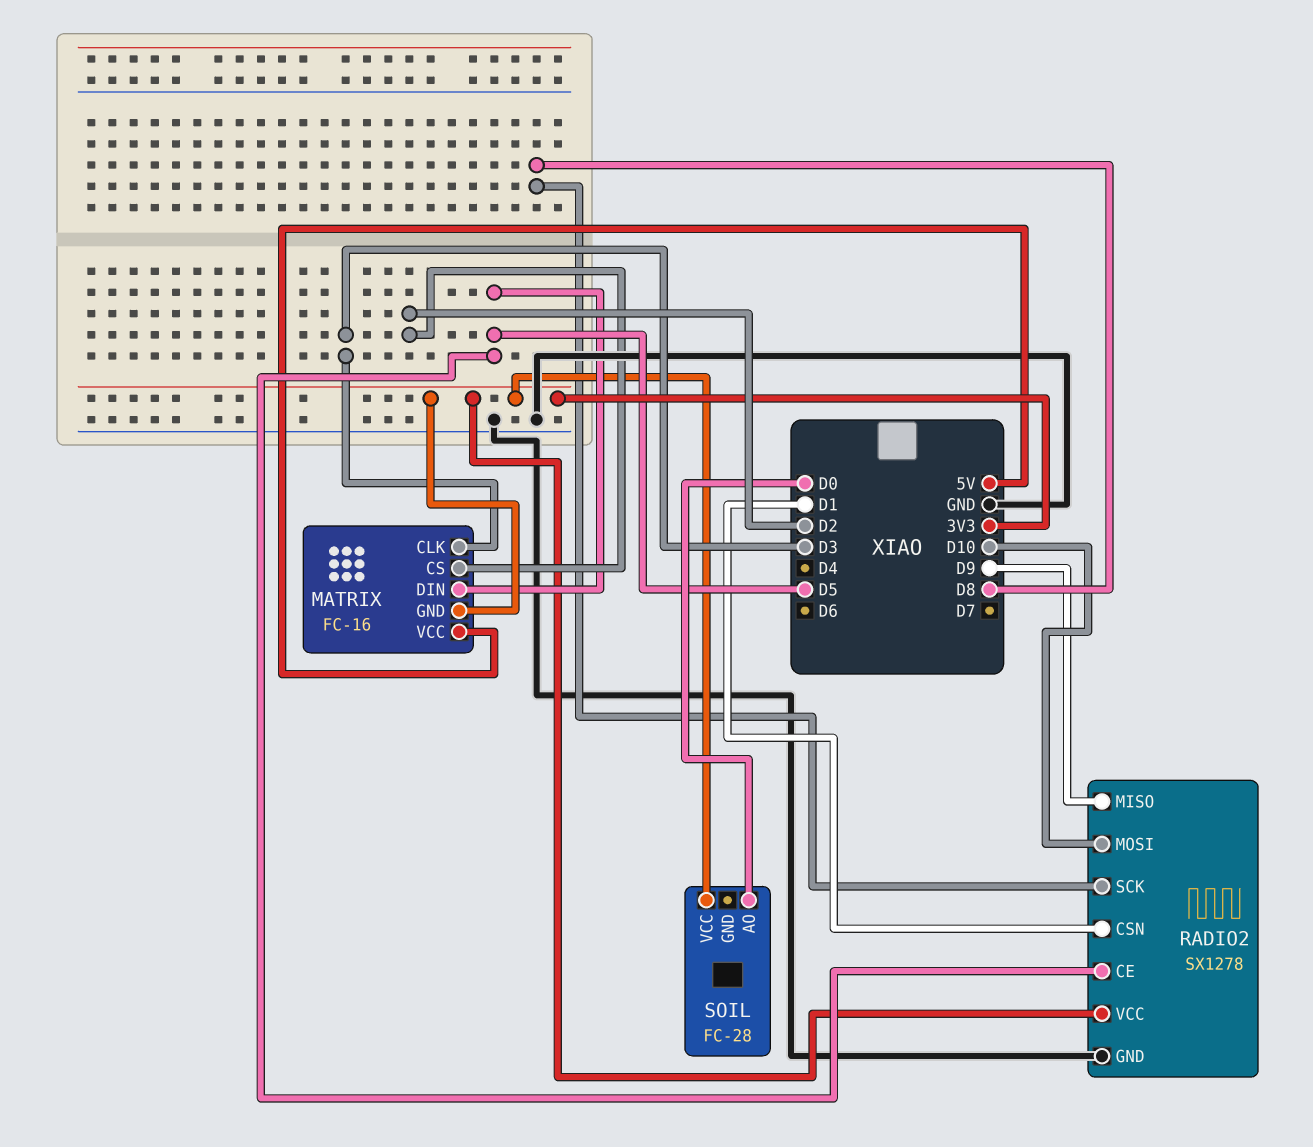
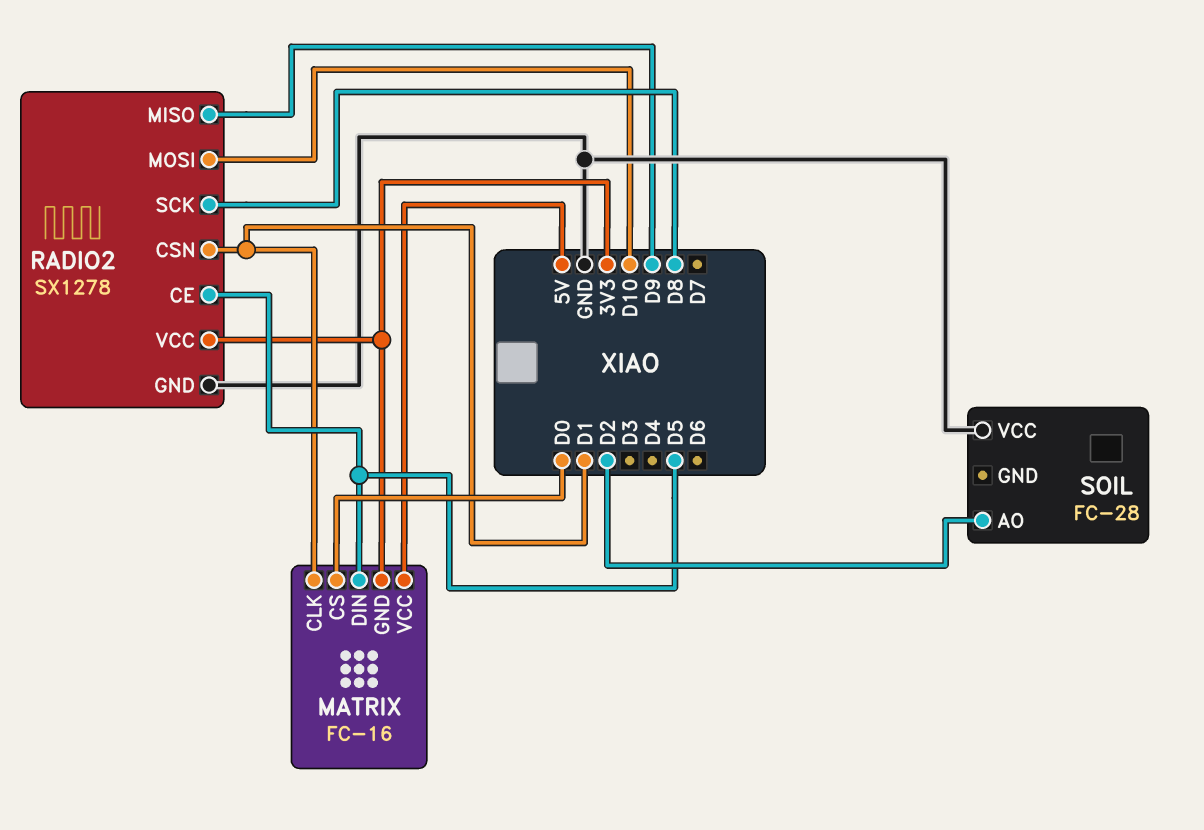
MATRIX pin CLK: D3 -> D1
MATRIX pin CS: D2 -> D0
SOIL pin AO: D0 -> D2
SOIL pin VCC: 3V3 -> GND

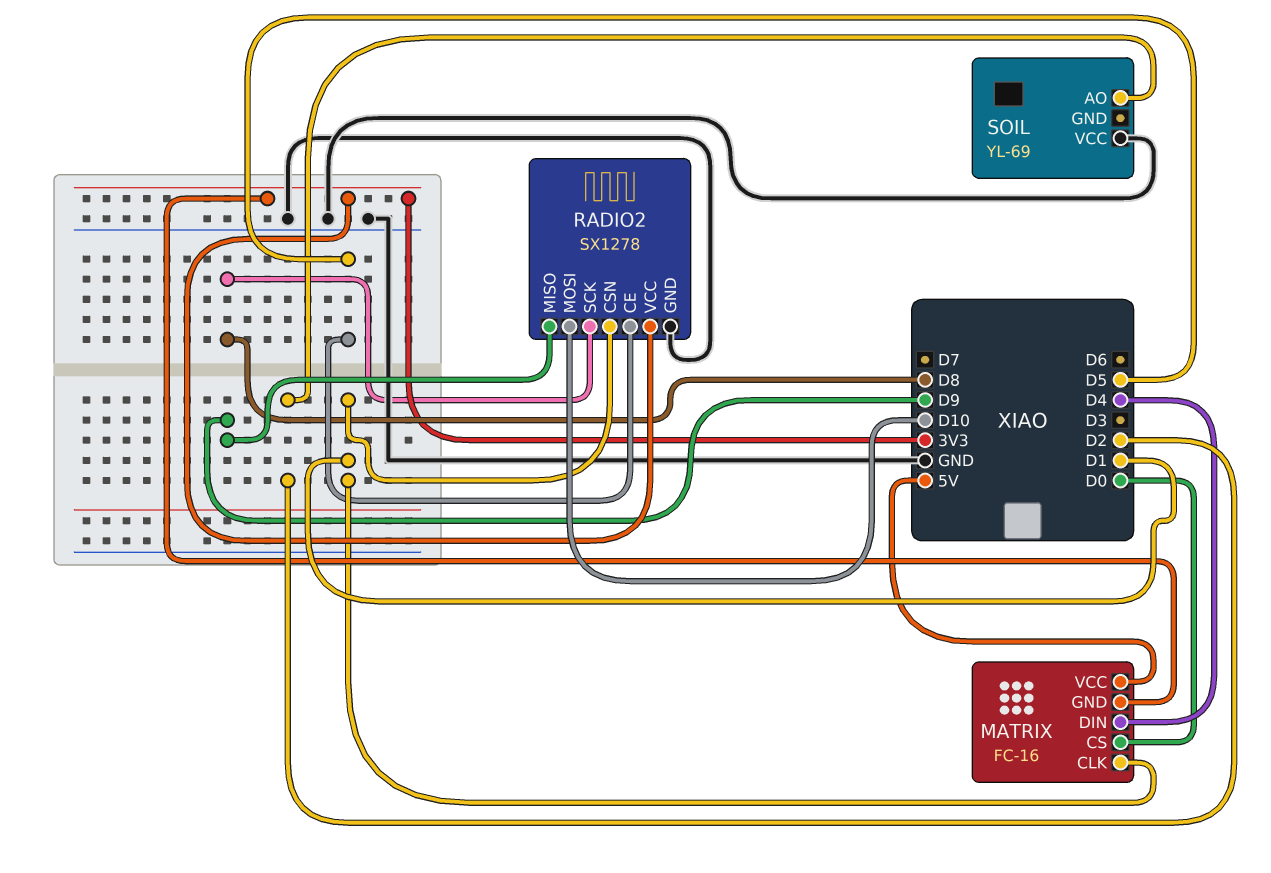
MATRIX pin DIN: D5 -> D4
SOIL: FC-28 -> YL-69

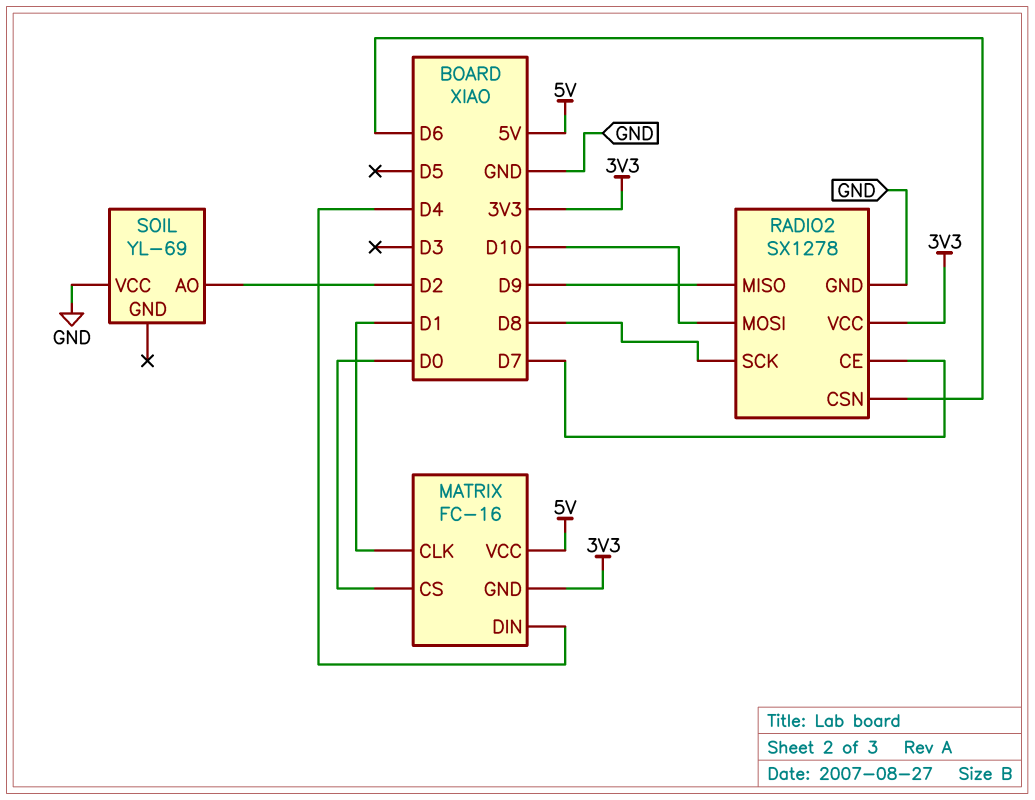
RADIO2 pin CE: D5 -> D7
RADIO2 pin CSN: D1 -> D6

